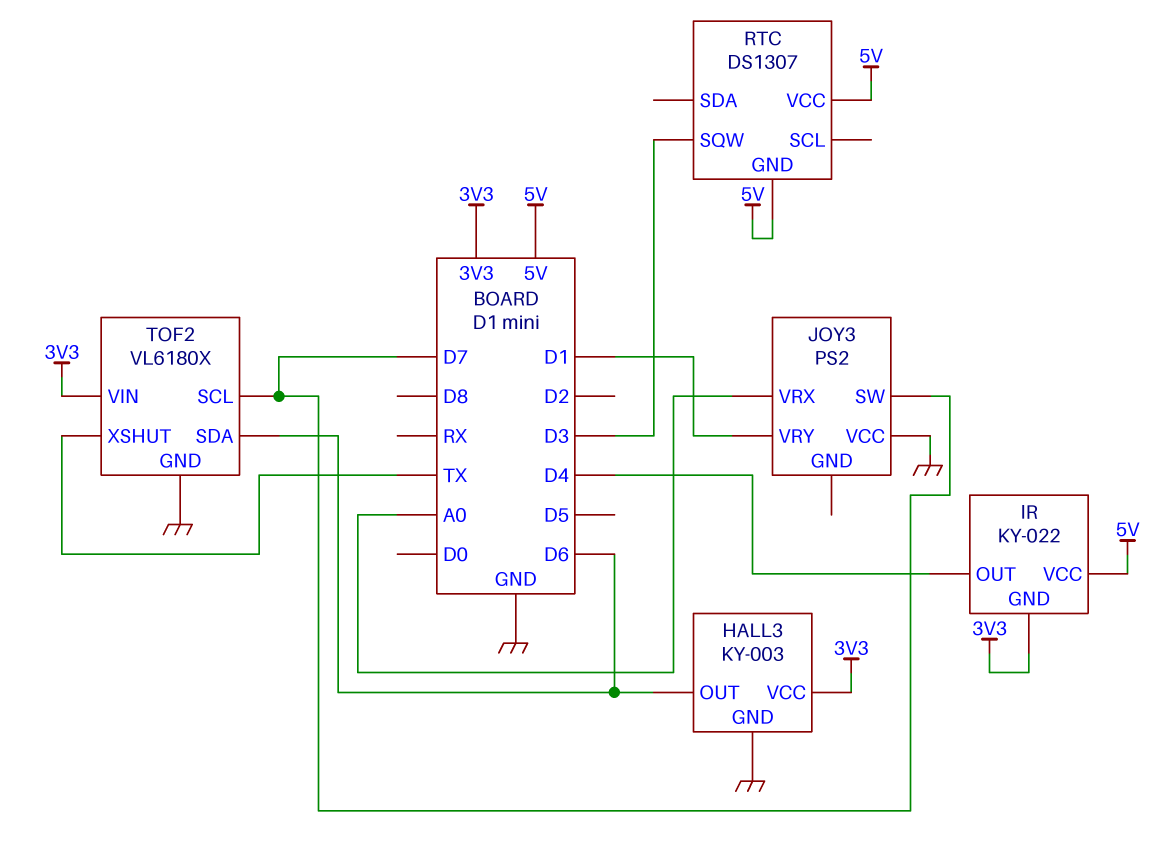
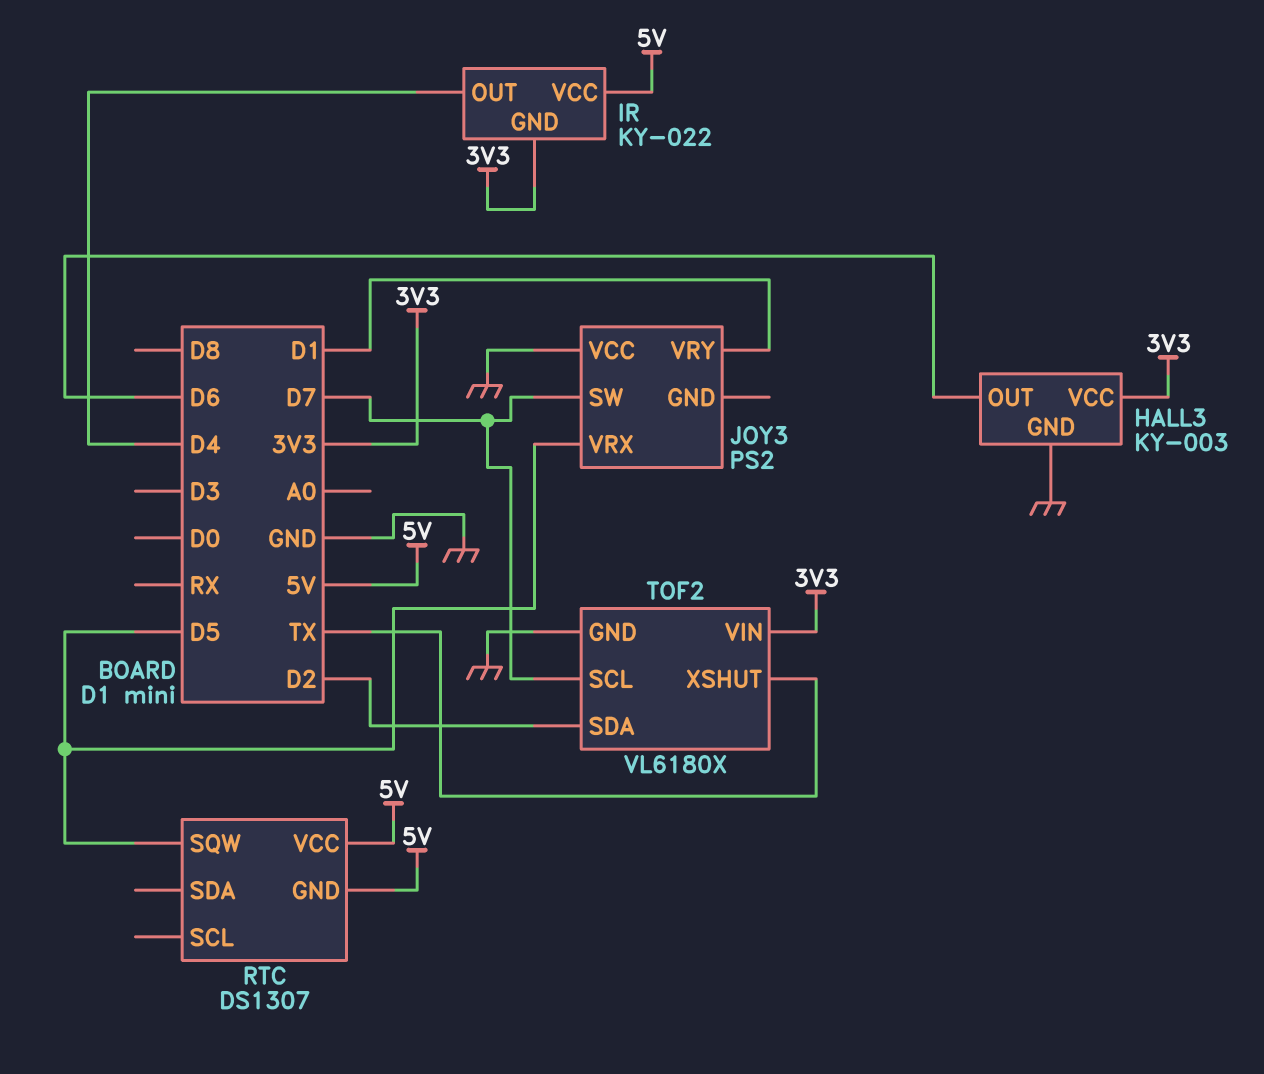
JOY3 pin VRX: A0 -> D5
RTC pin SQW: D3 -> D5
TOF2 pin SDA: D6 -> D2

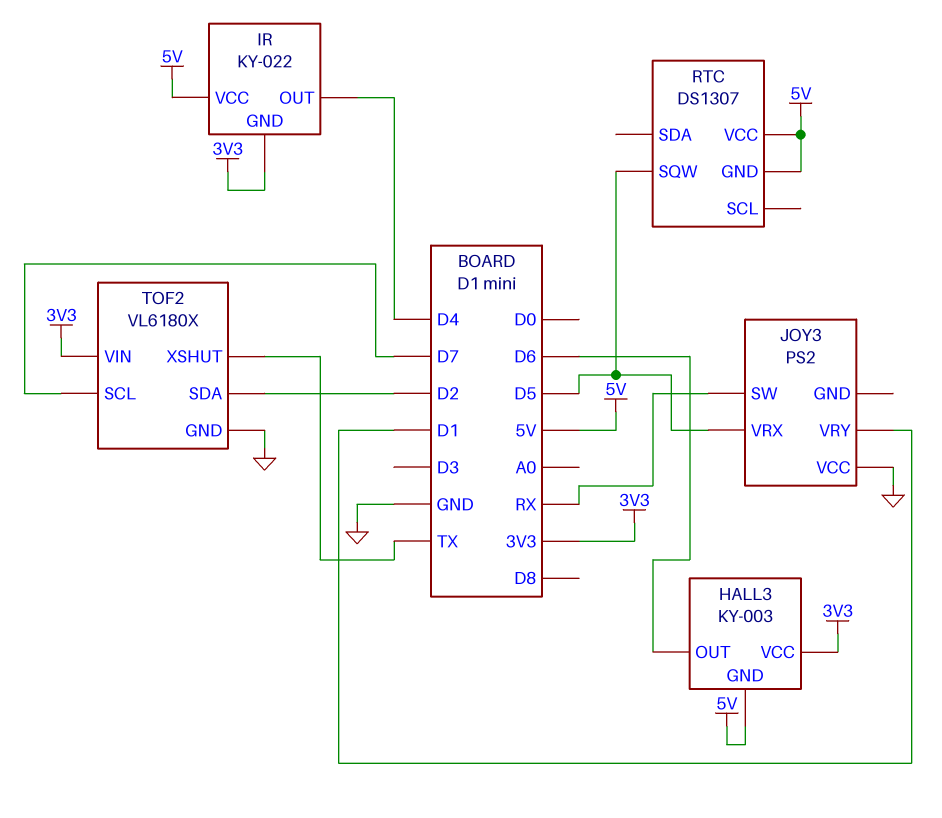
HALL3 pin GND: GND -> 5V
JOY3 pin SW: D7 -> RX

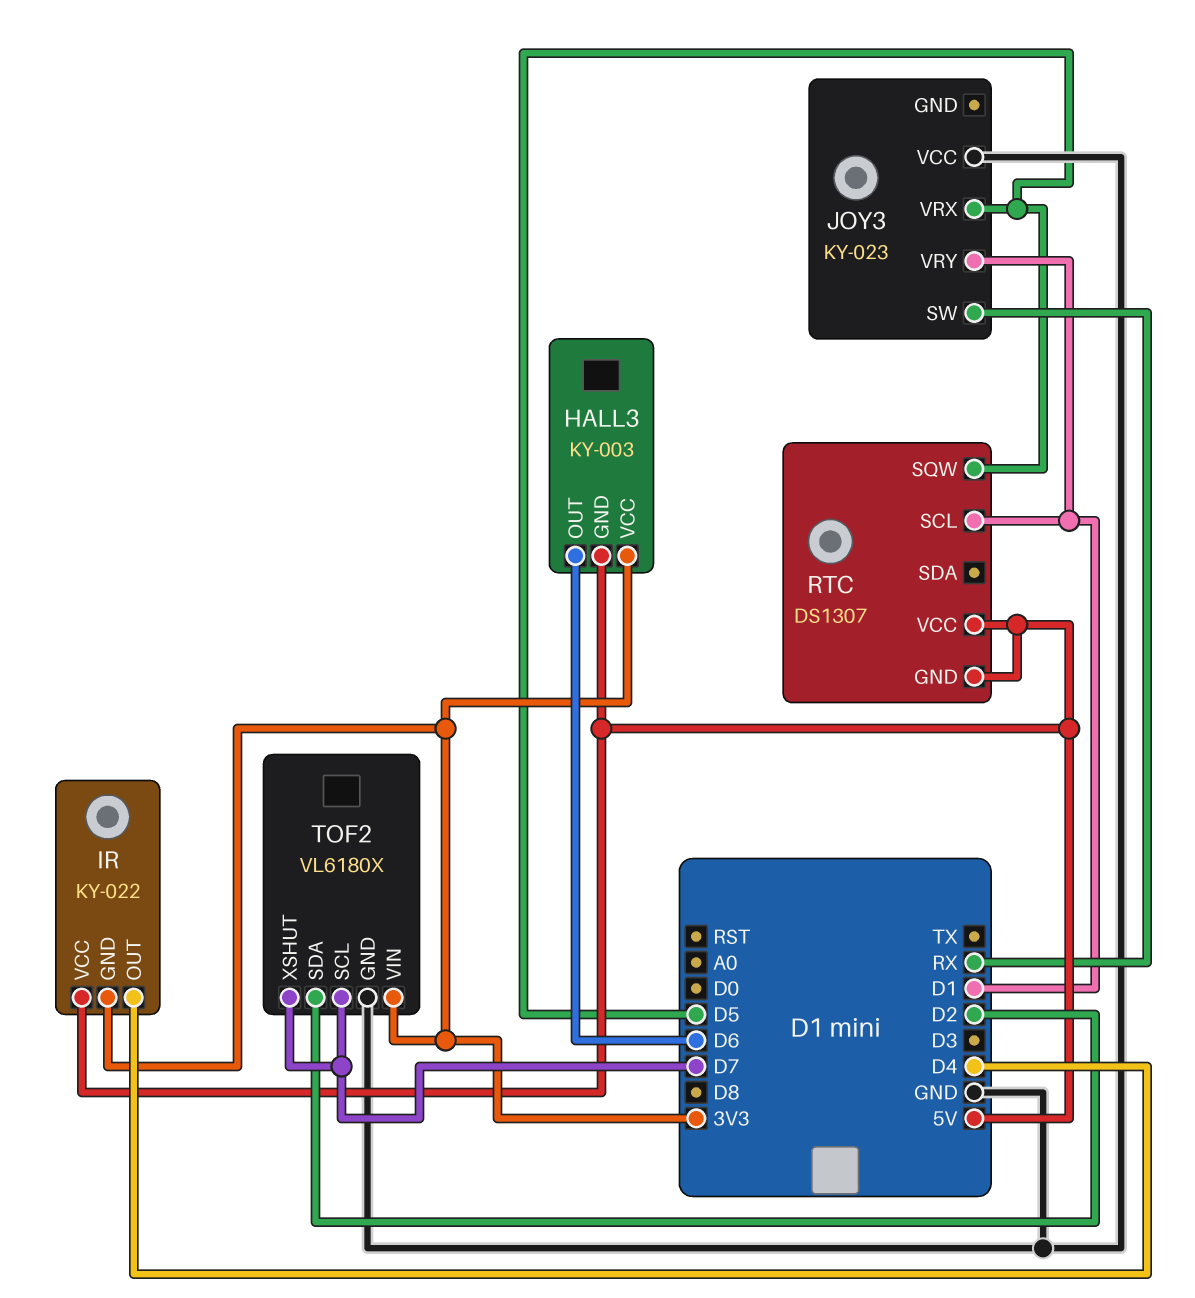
JOY3: PS2 -> KY-023
RTC pin SCL: none -> D1
TOF2 pin XSHUT: TX -> D7

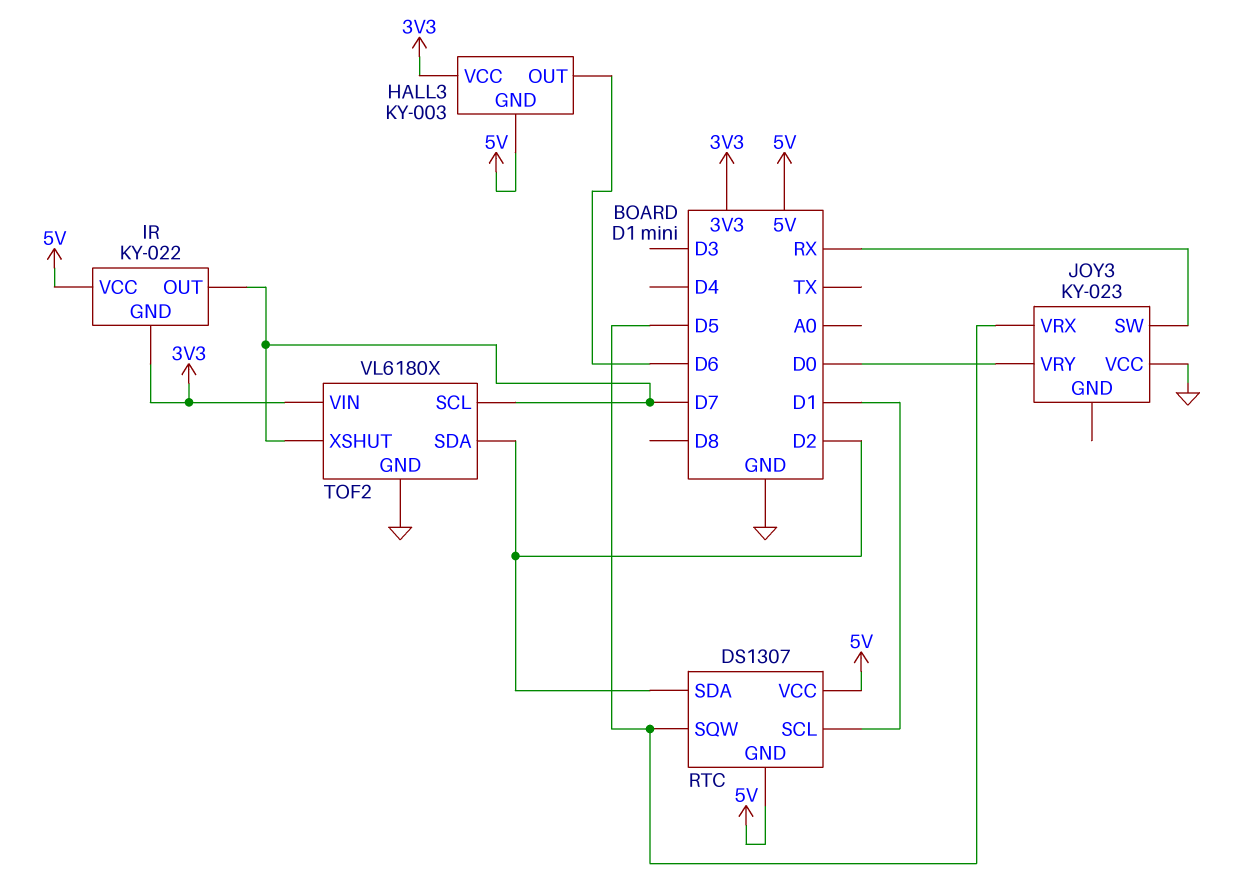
IR pin OUT: D4 -> D7
JOY3 pin VRY: D1 -> D0
RTC pin SDA: none -> D2

